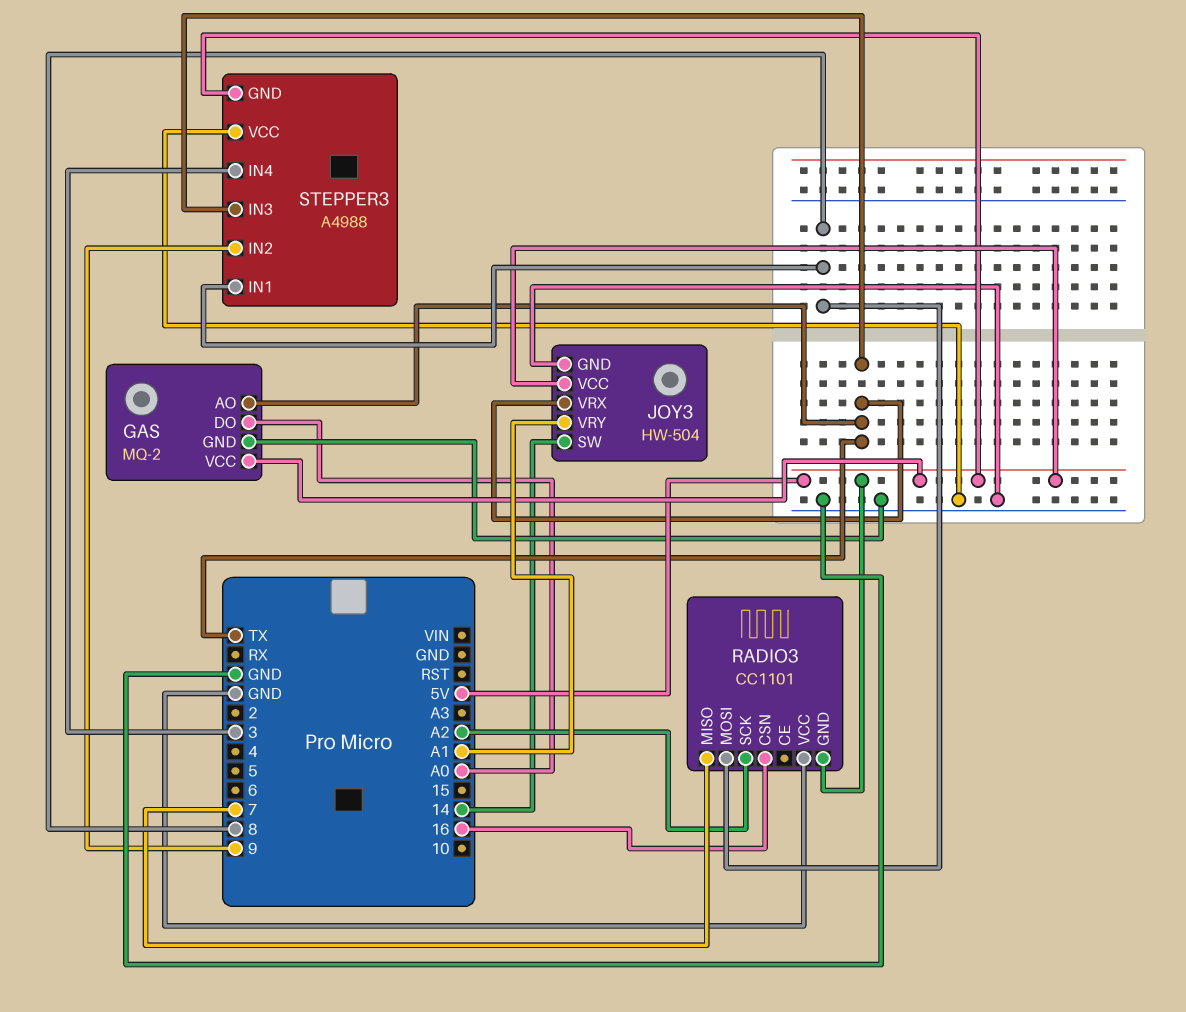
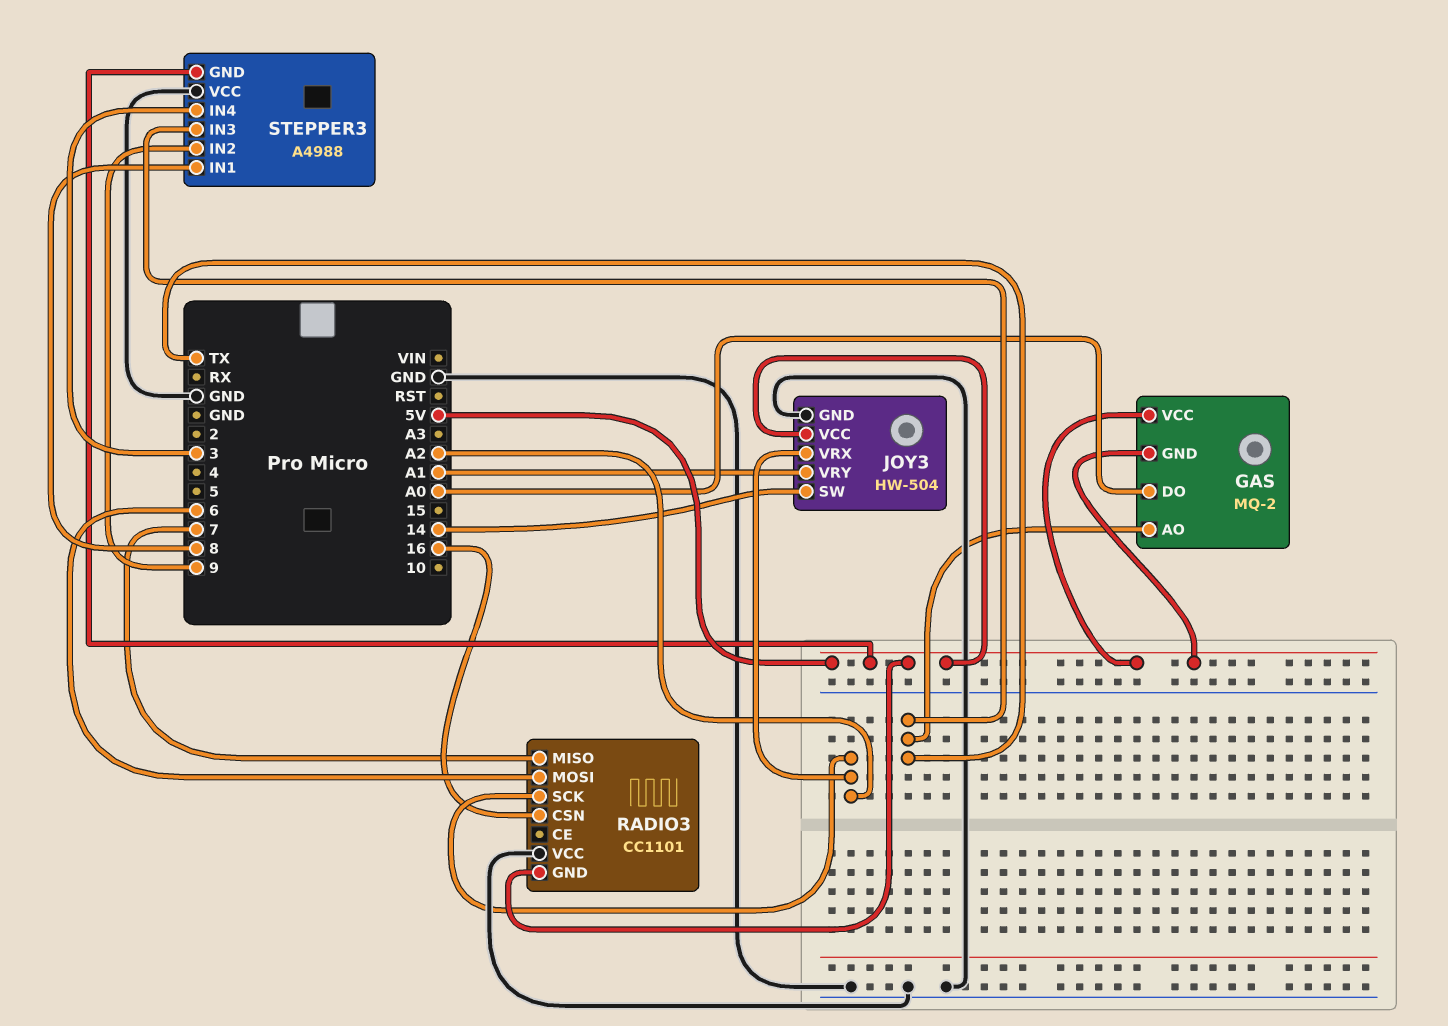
GAS pin GND: GND -> 5V
JOY3 pin VRX: TX -> A2
RADIO3 pin MOSI: 8 -> 6

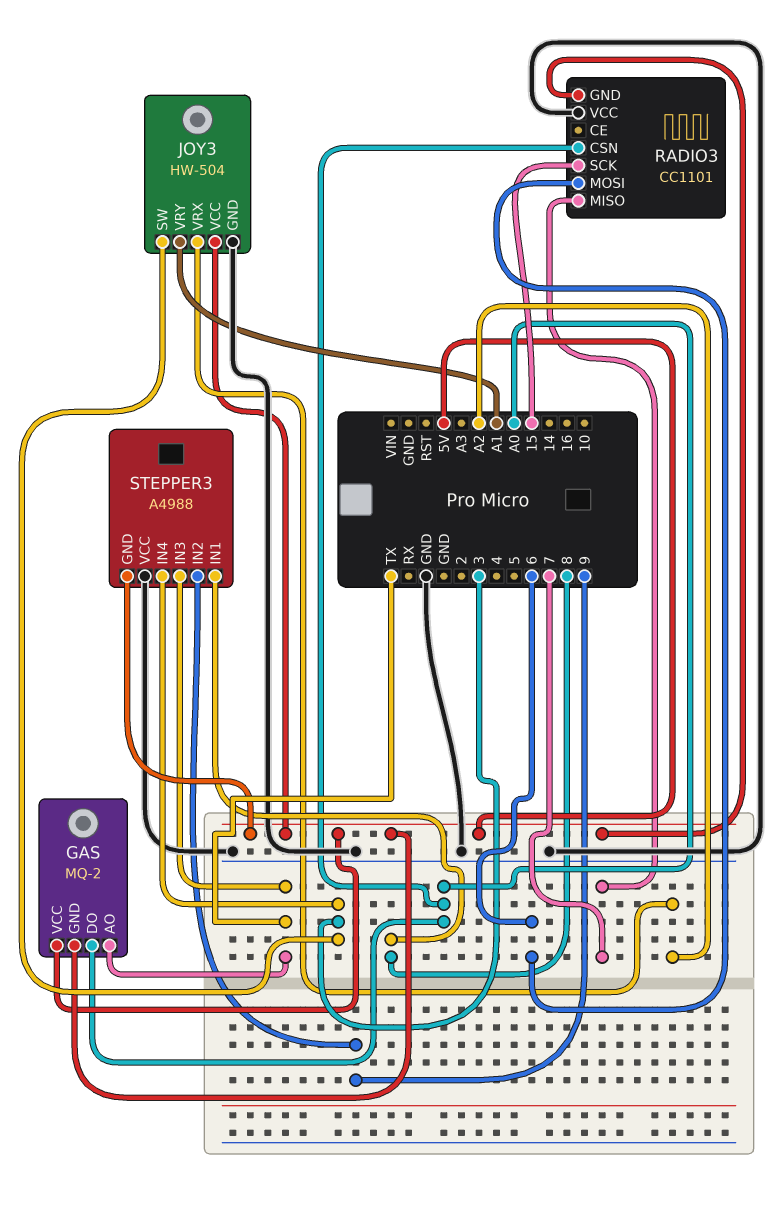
JOY3 pin SW: 14 -> 3
RADIO3 pin CSN: 16 -> A0
RADIO3 pin SCK: A2 -> 15

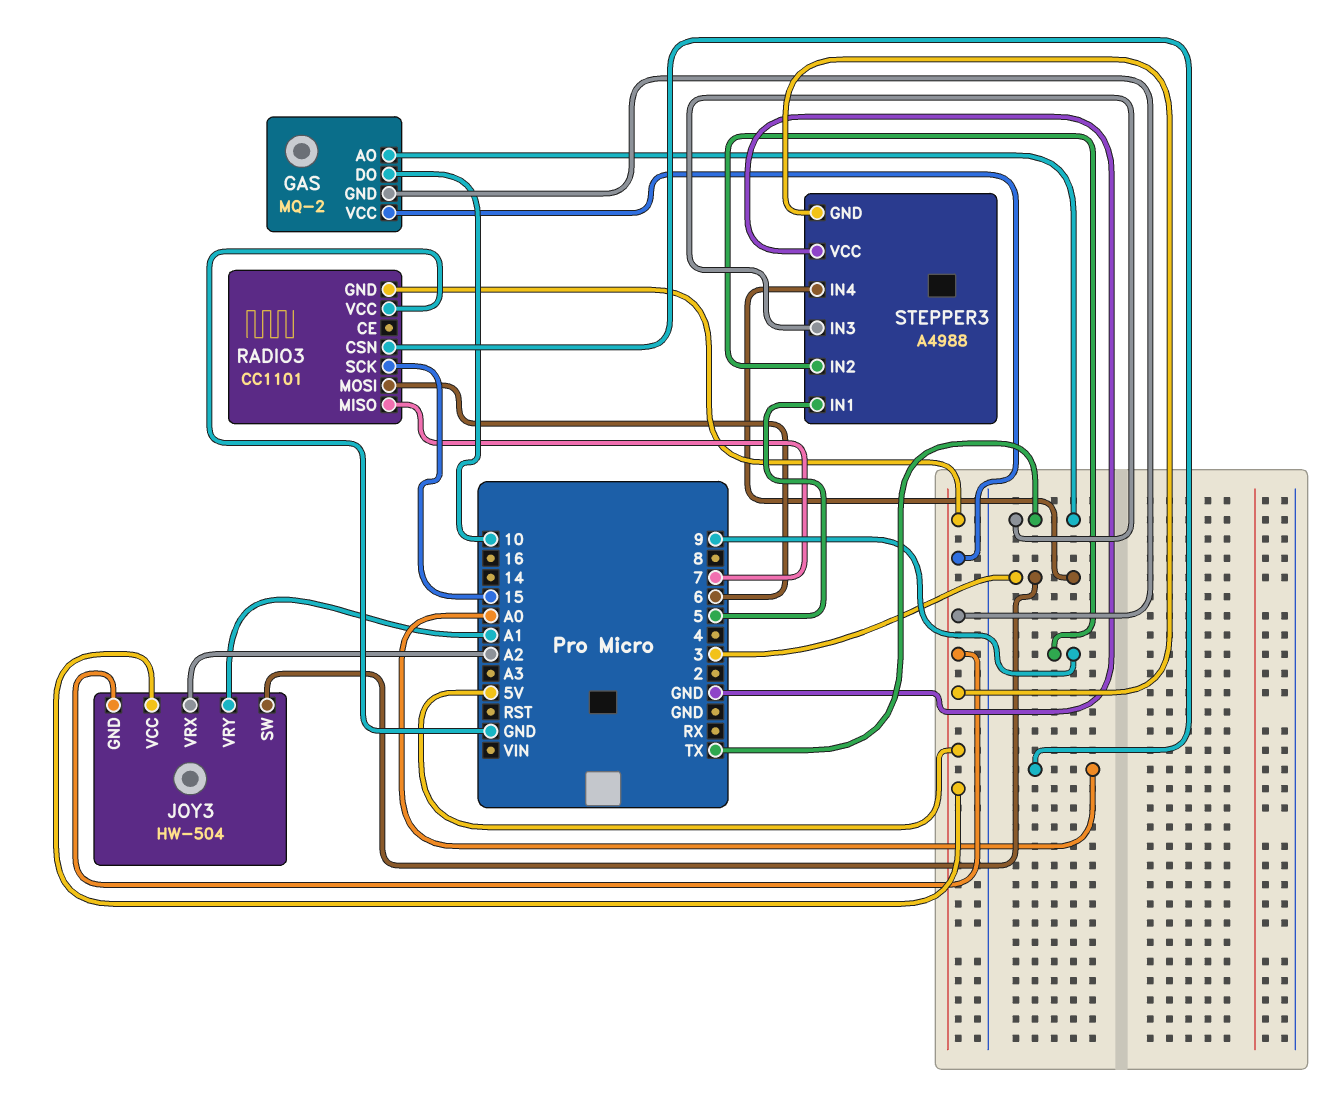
GAS pin DO: A0 -> 10
JOY3 pin GND: GND -> 5V
STEPPER3 pin IN1: 8 -> 5

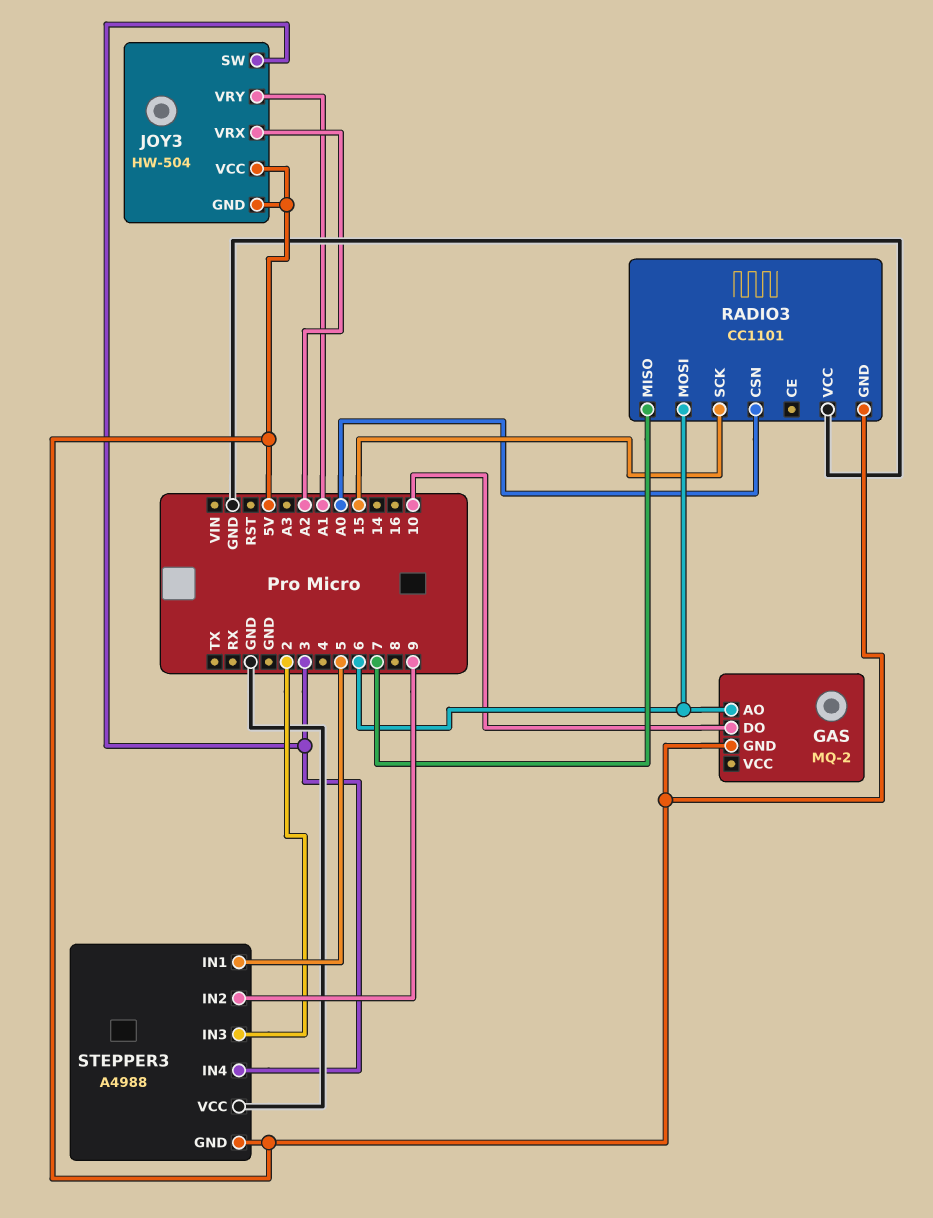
GAS pin AO: TX -> 6
GAS pin VCC: 5V -> none
STEPPER3 pin IN3: TX -> 2

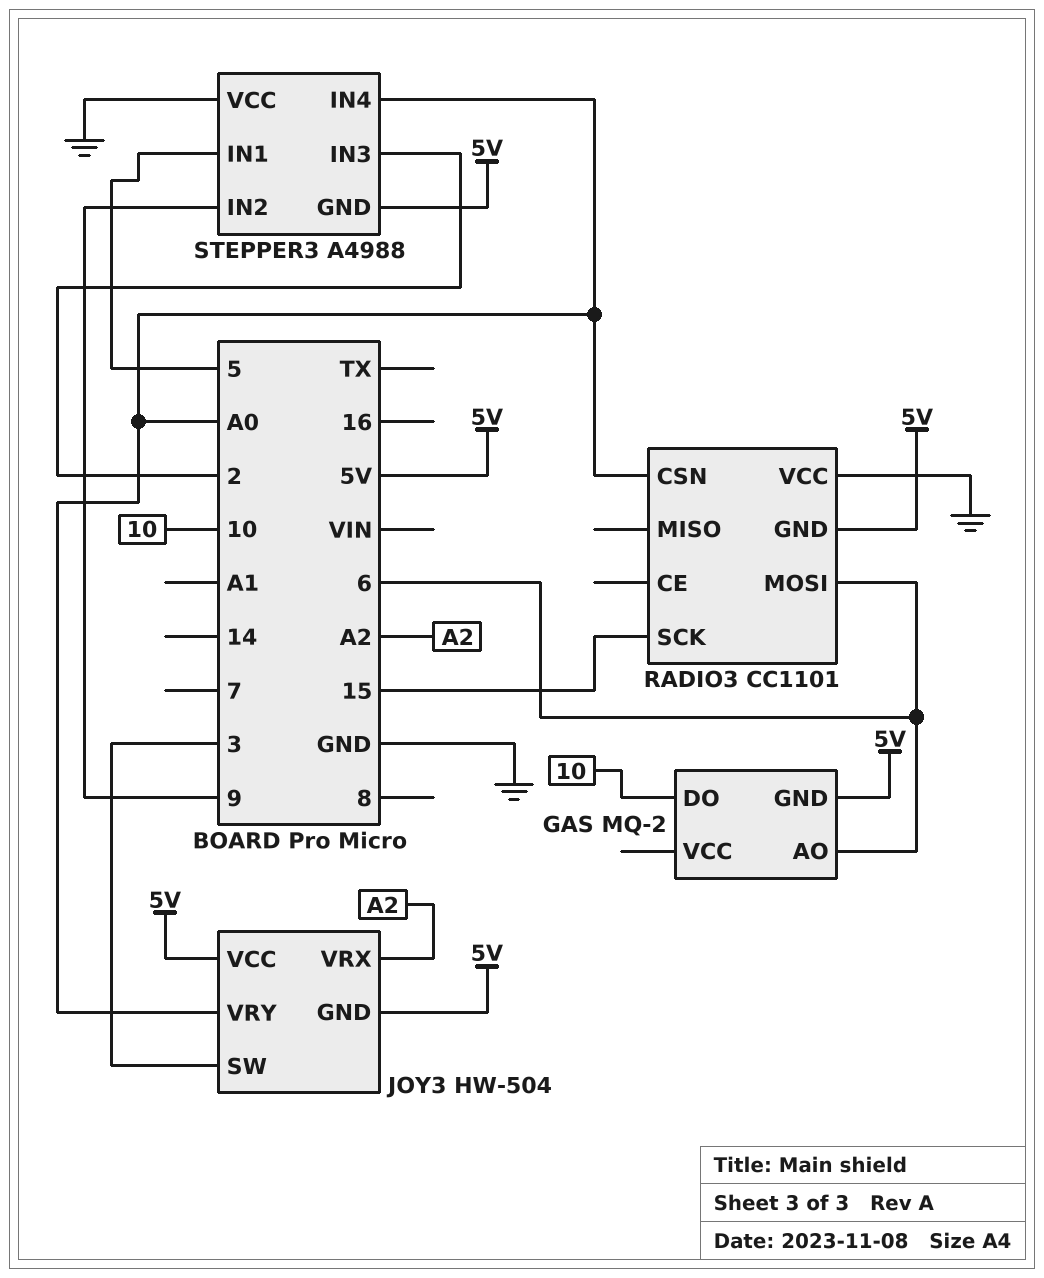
JOY3 pin VRY: A1 -> A0
RADIO3 pin MISO: 7 -> none
STEPPER3 pin IN4: 3 -> A0

